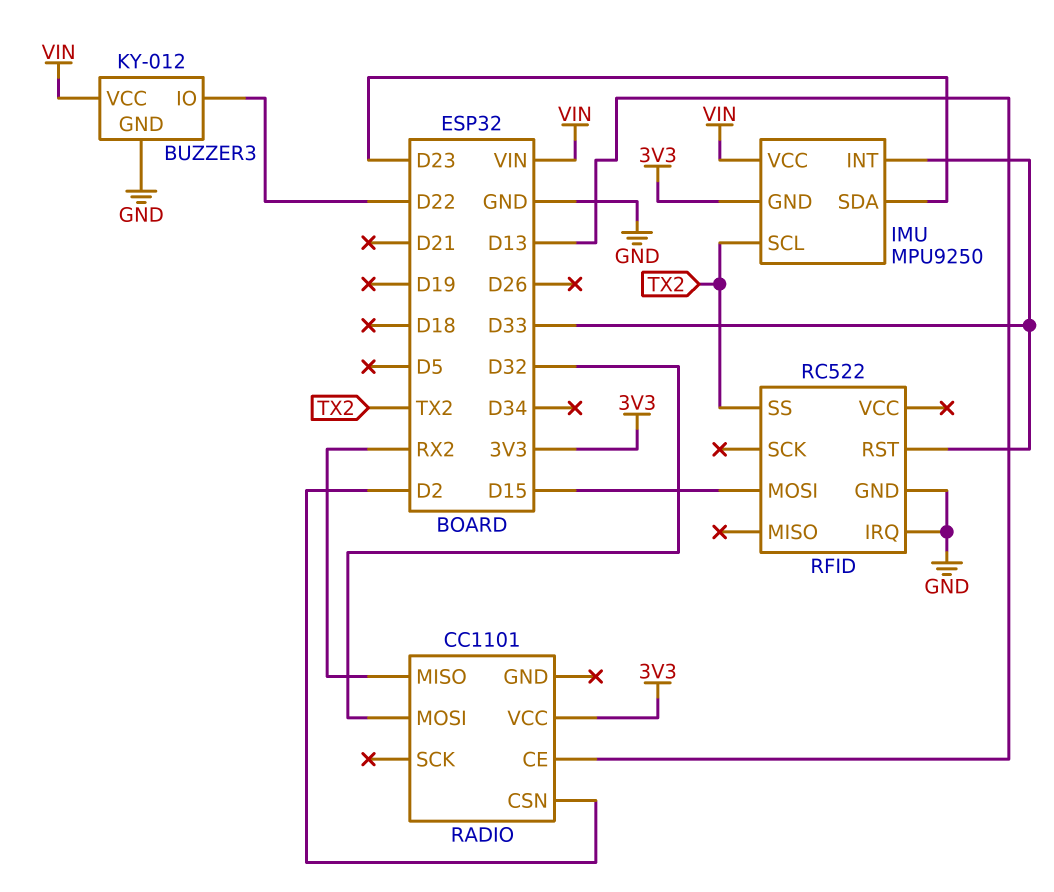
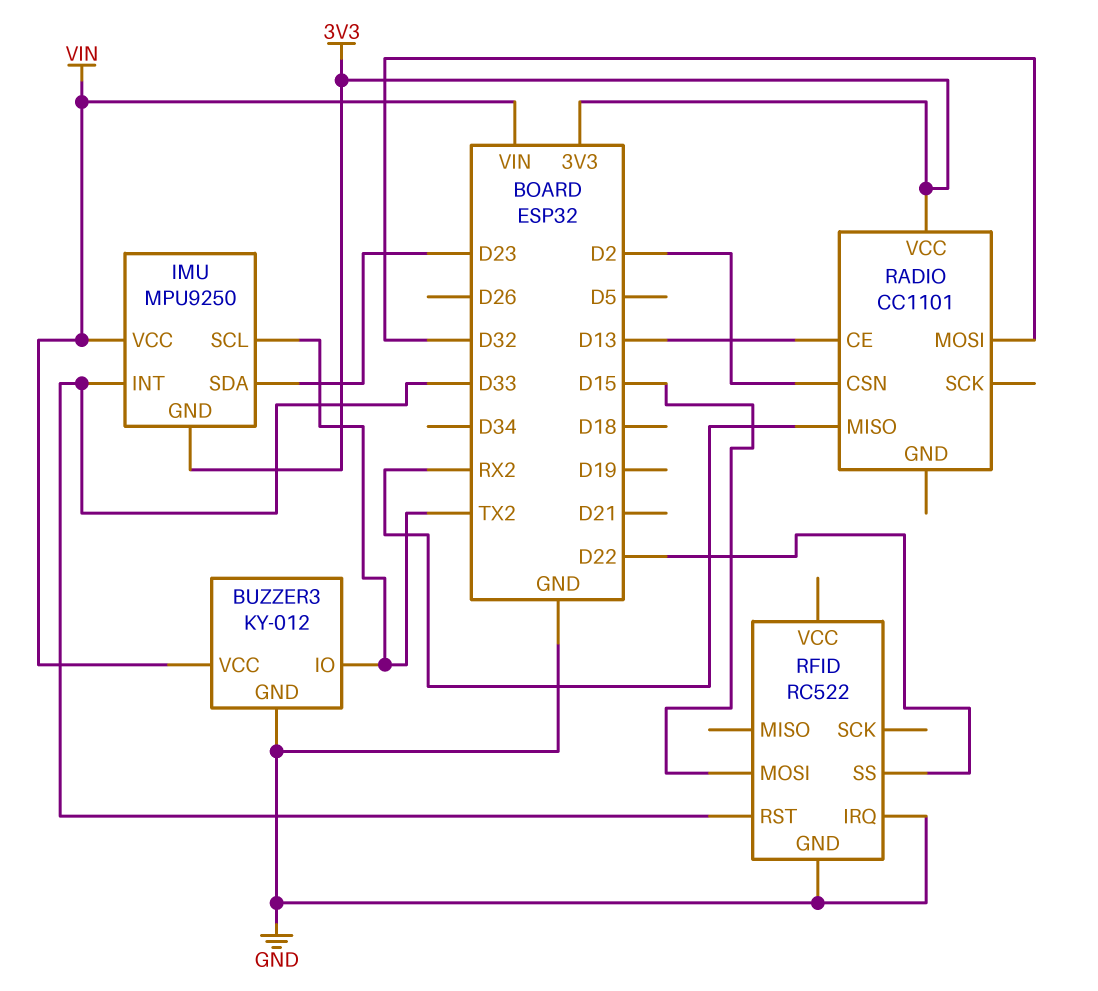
BUZZER3 pin IO: D22 -> TX2
RFID pin SS: TX2 -> D22

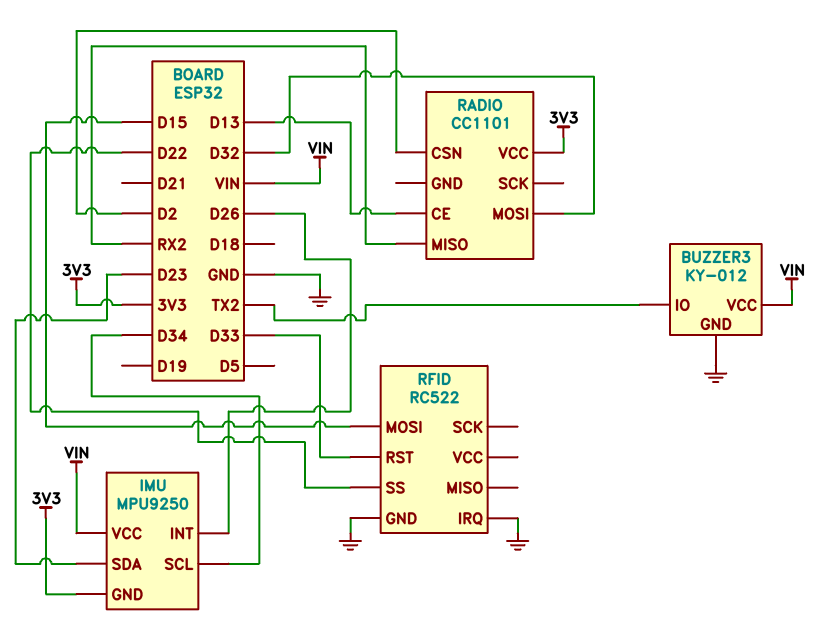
IMU pin INT: D33 -> D26
IMU pin SCL: TX2 -> D34

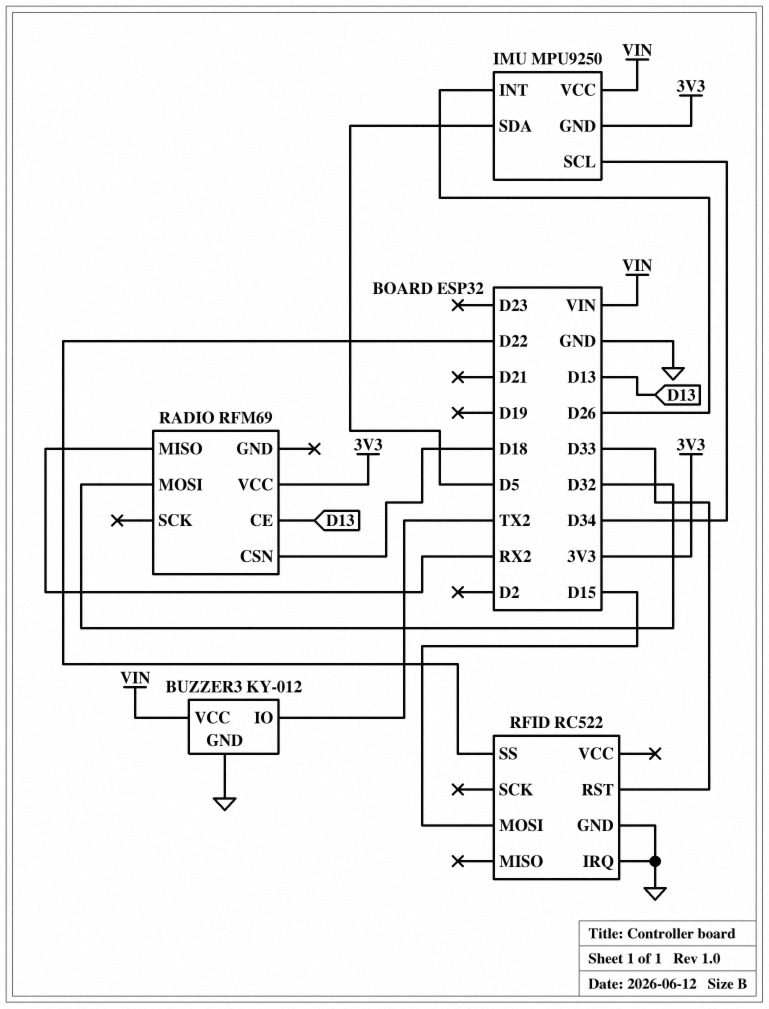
IMU pin SDA: D23 -> D5
RADIO: CC1101 -> RFM69
RADIO pin CSN: D2 -> D18

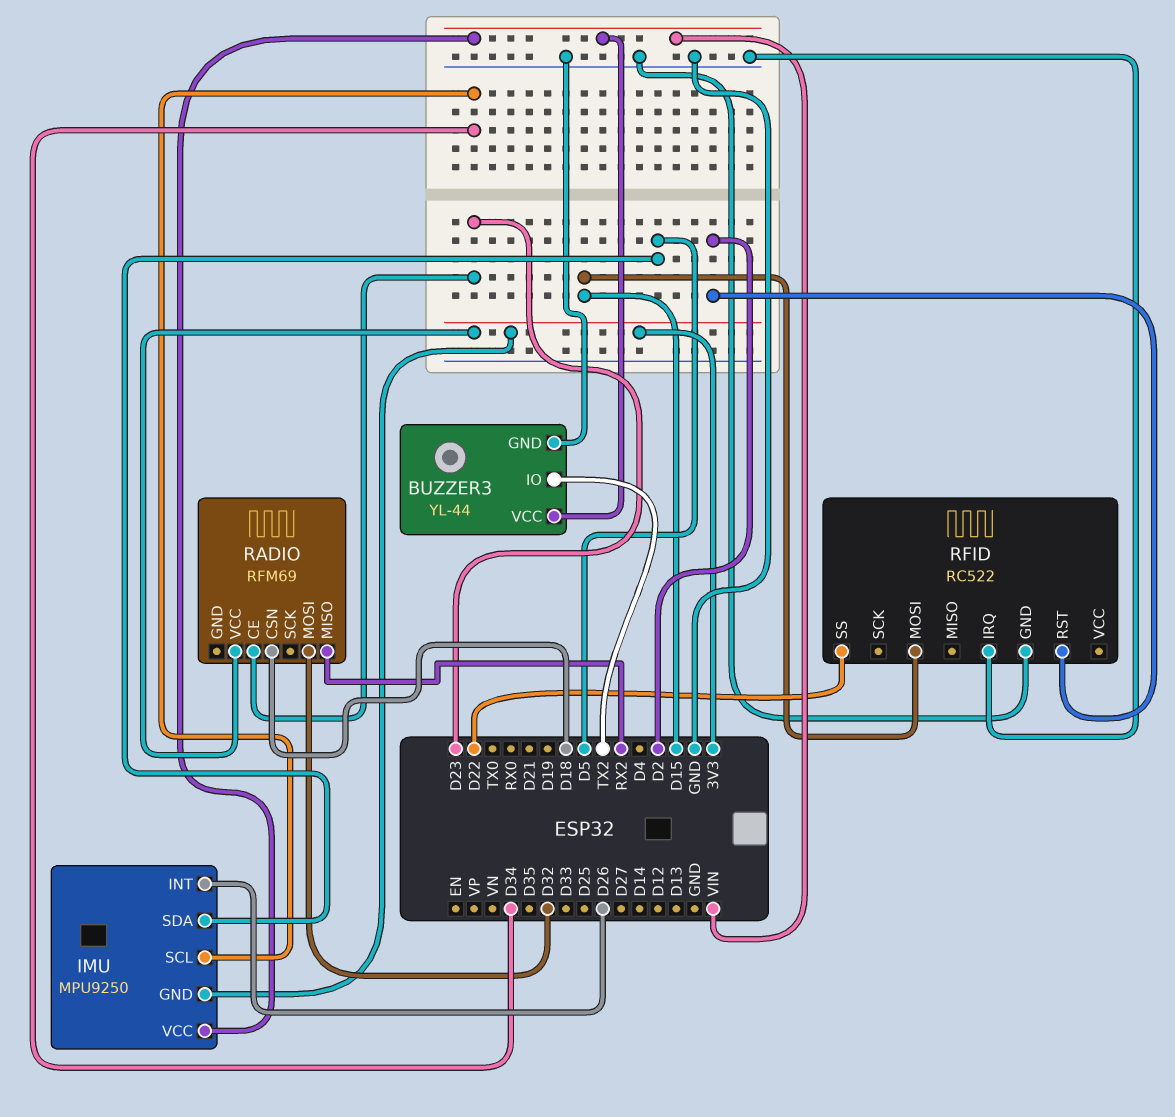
BUZZER3: KY-012 -> YL-44
RADIO pin CE: D13 -> D23
RFID pin RST: D33 -> D2

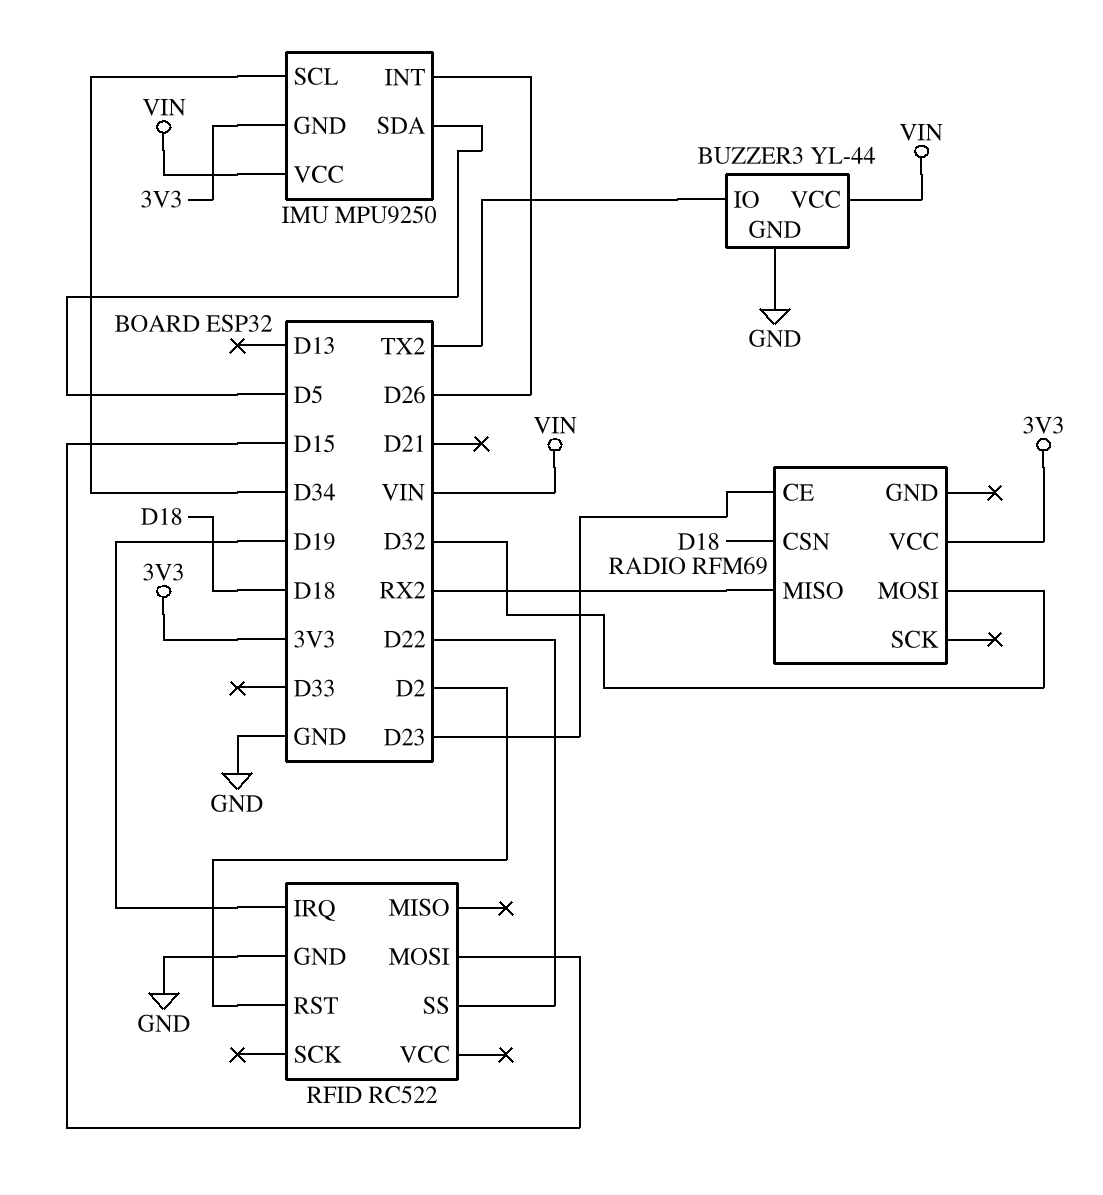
RFID pin IRQ: GND -> D19

